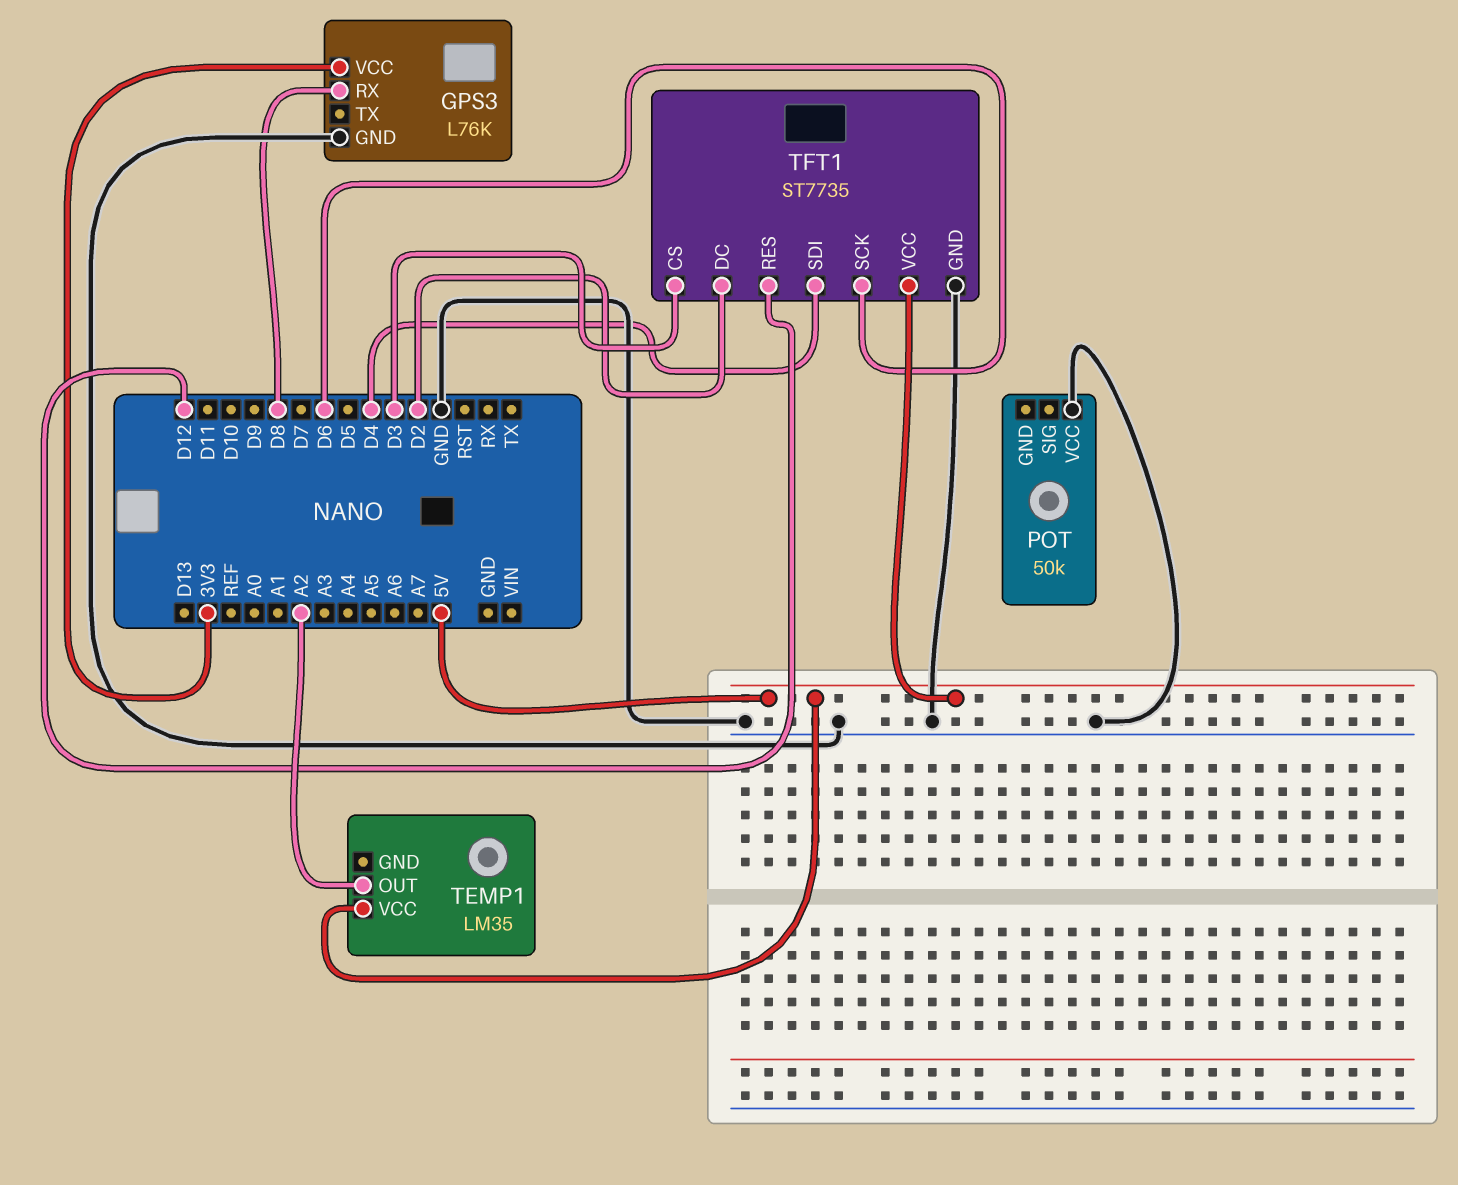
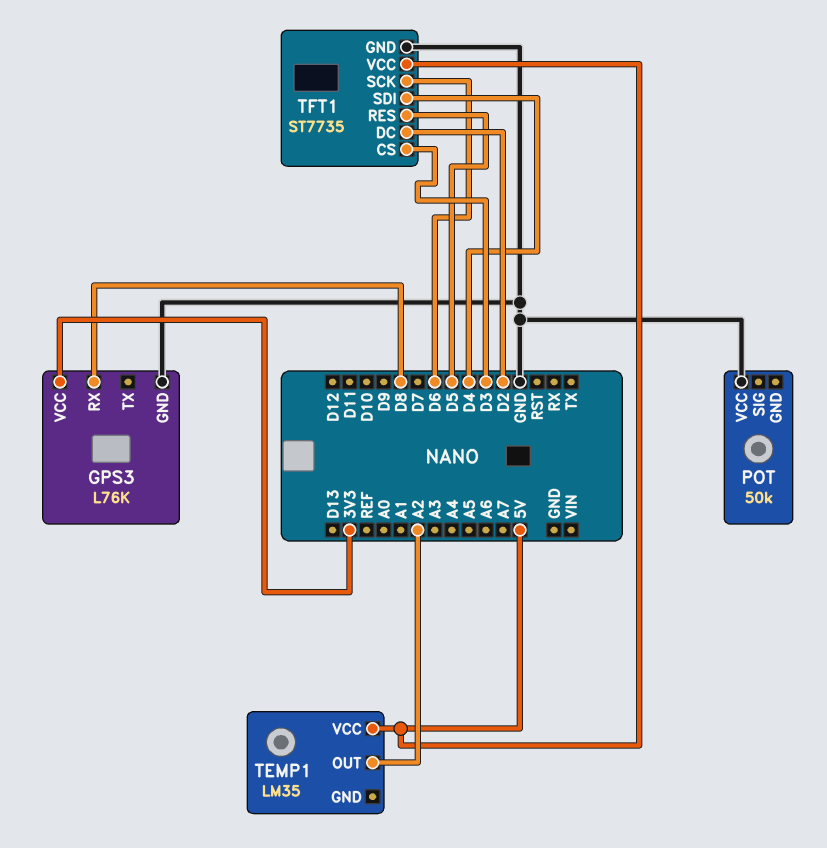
TFT1 pin RES: D12 -> D5

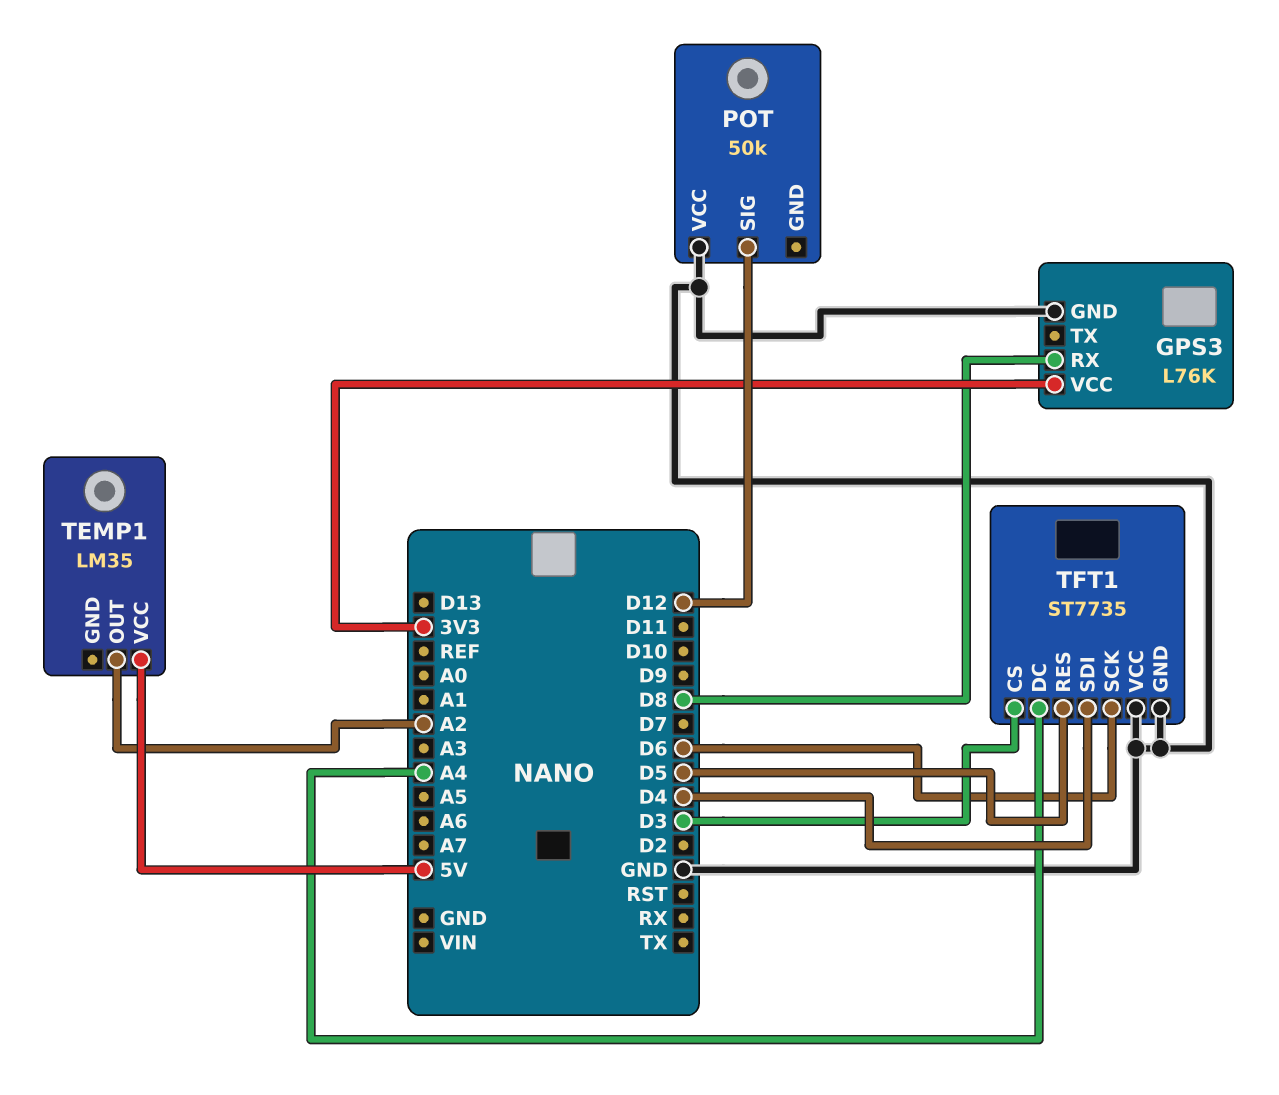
POT pin SIG: none -> D12
TFT1 pin DC: D2 -> A4
TFT1 pin VCC: 5V -> GND

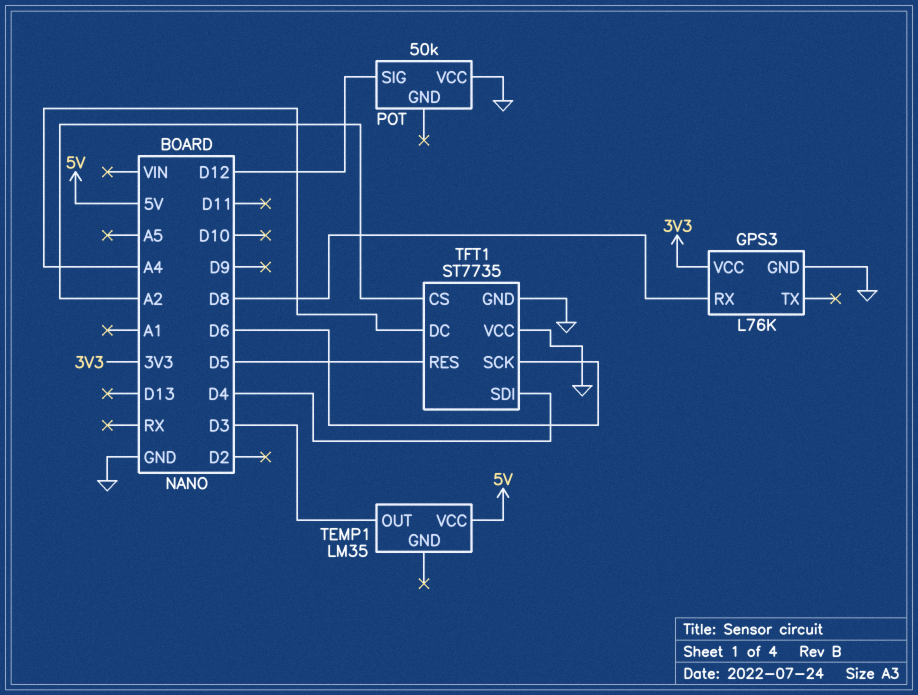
TEMP1 pin OUT: A2 -> D3
TFT1 pin CS: D3 -> A2

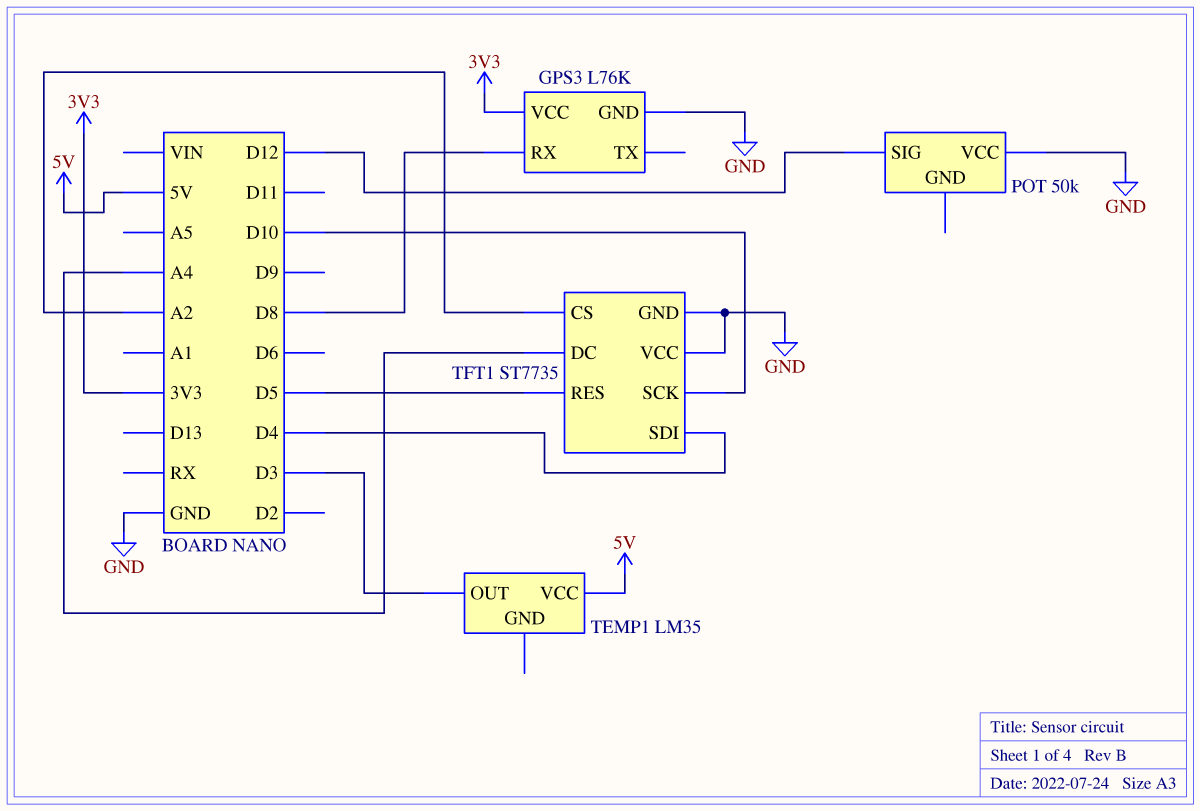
TFT1 pin SCK: D6 -> D10

